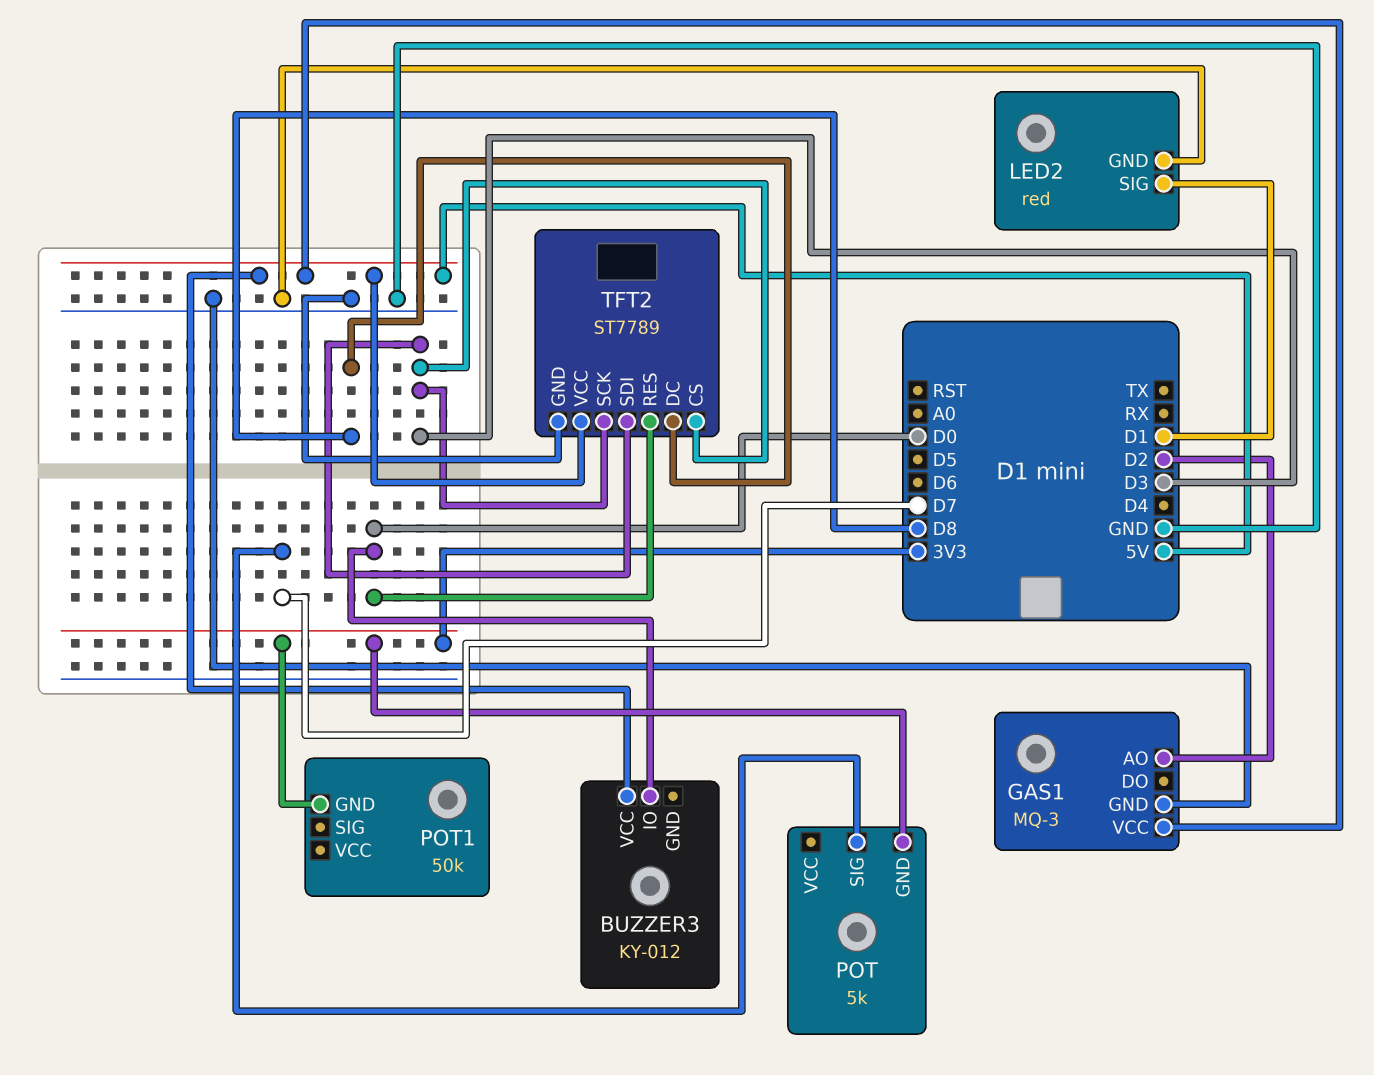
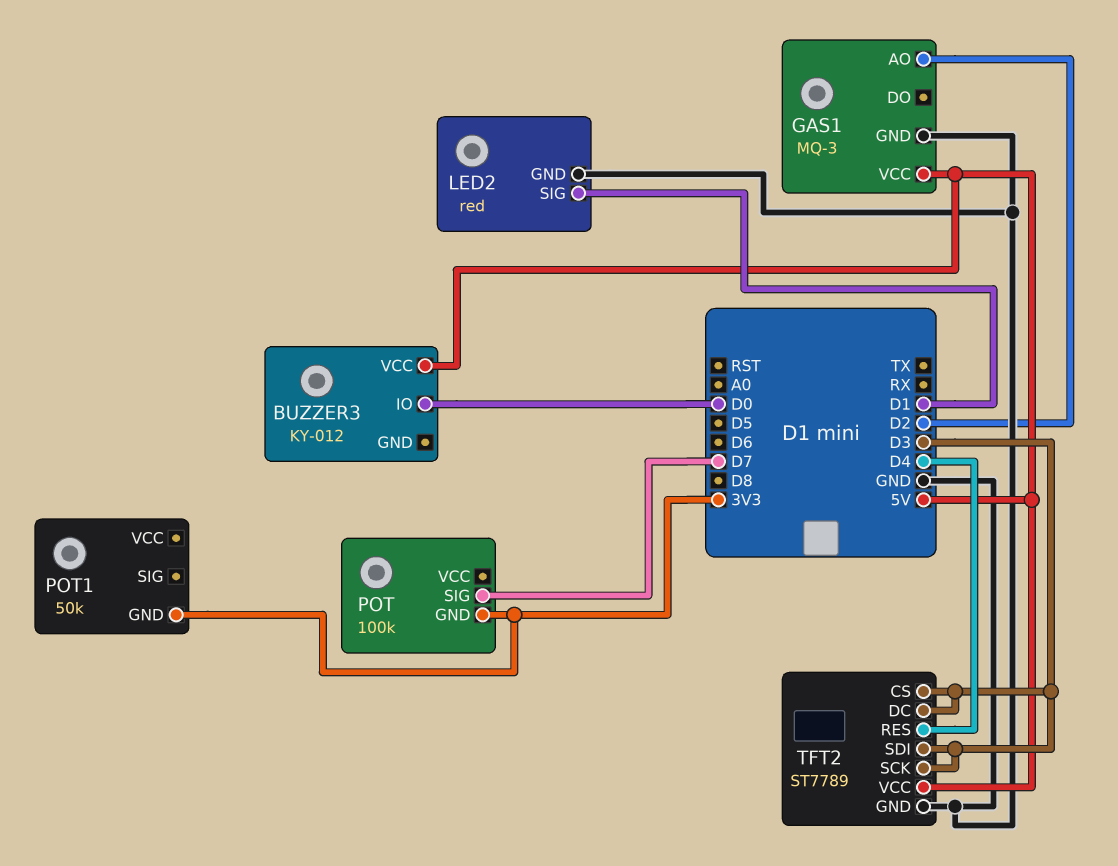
POT: 5k -> 100k
TFT2 pin DC: D8 -> D3
TFT2 pin RES: D0 -> D4

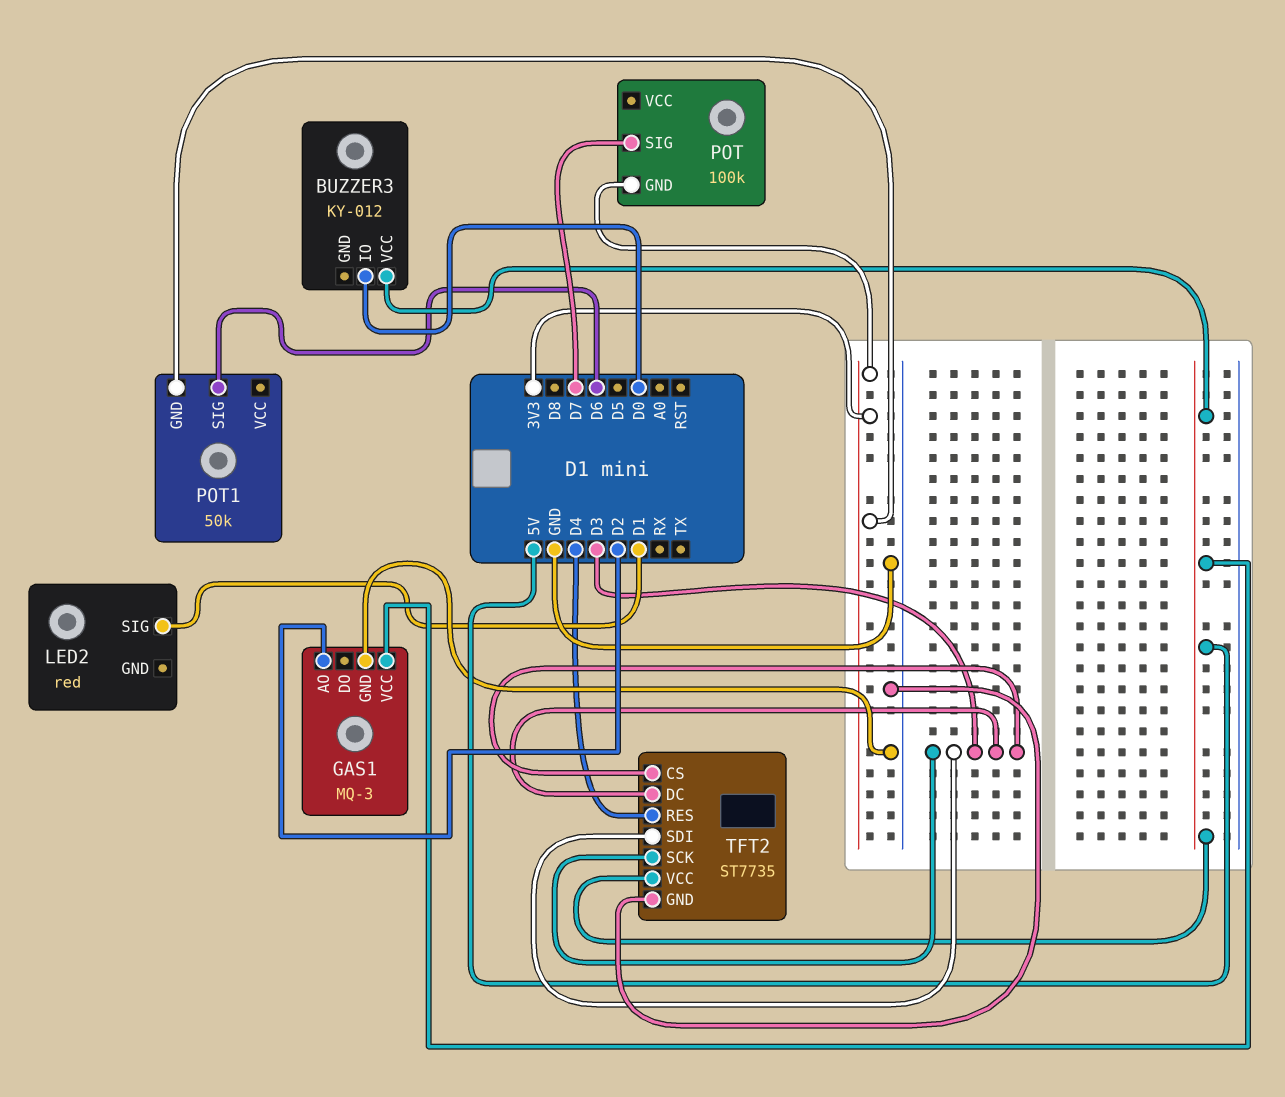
LED2 pin GND: GND -> none
POT1 pin SIG: none -> D6
TFT2: ST7789 -> ST7735

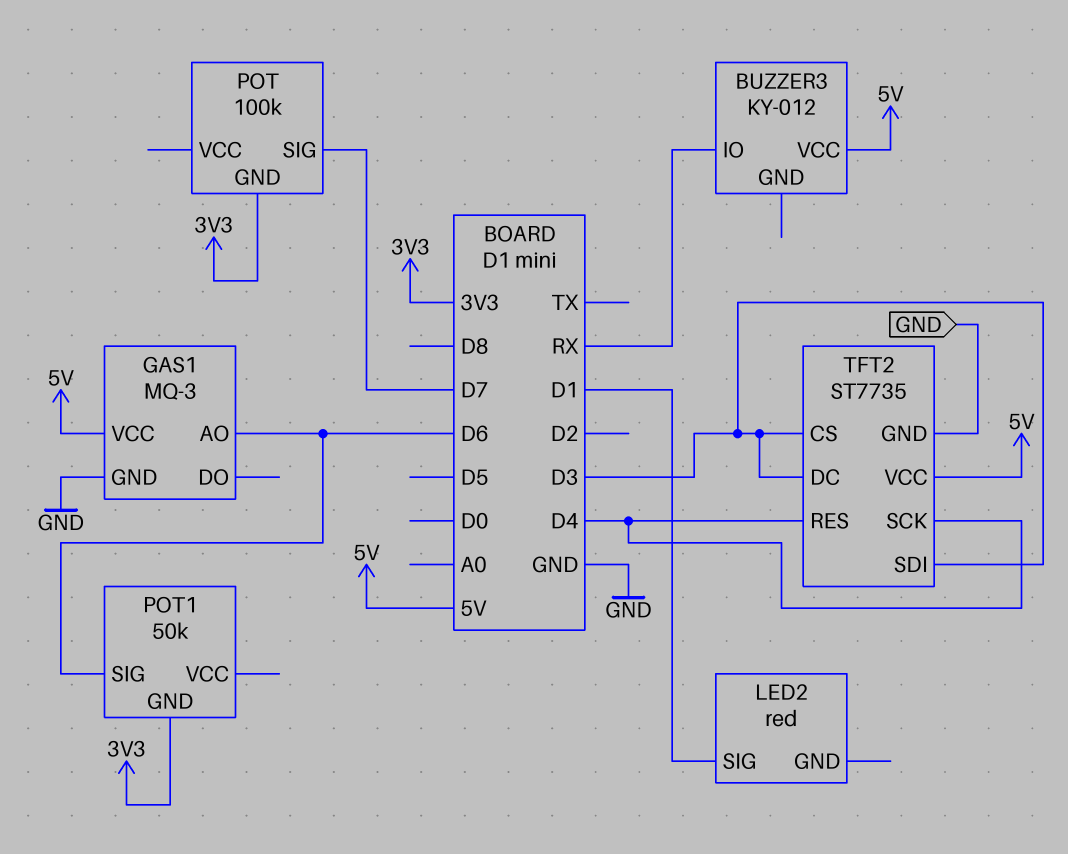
BUZZER3 pin IO: D0 -> RX
GAS1 pin AO: D2 -> D6
TFT2 pin SCK: D3 -> D4

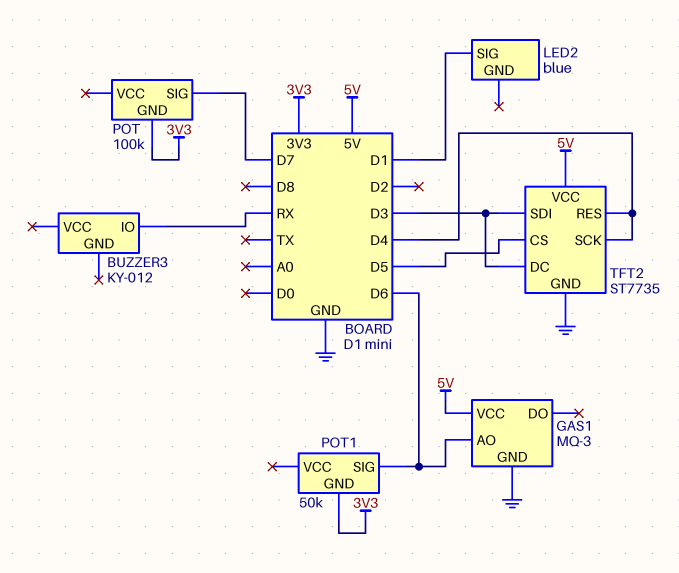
BUZZER3 pin VCC: 5V -> none
LED2: red -> blue
TFT2 pin CS: D3 -> D5

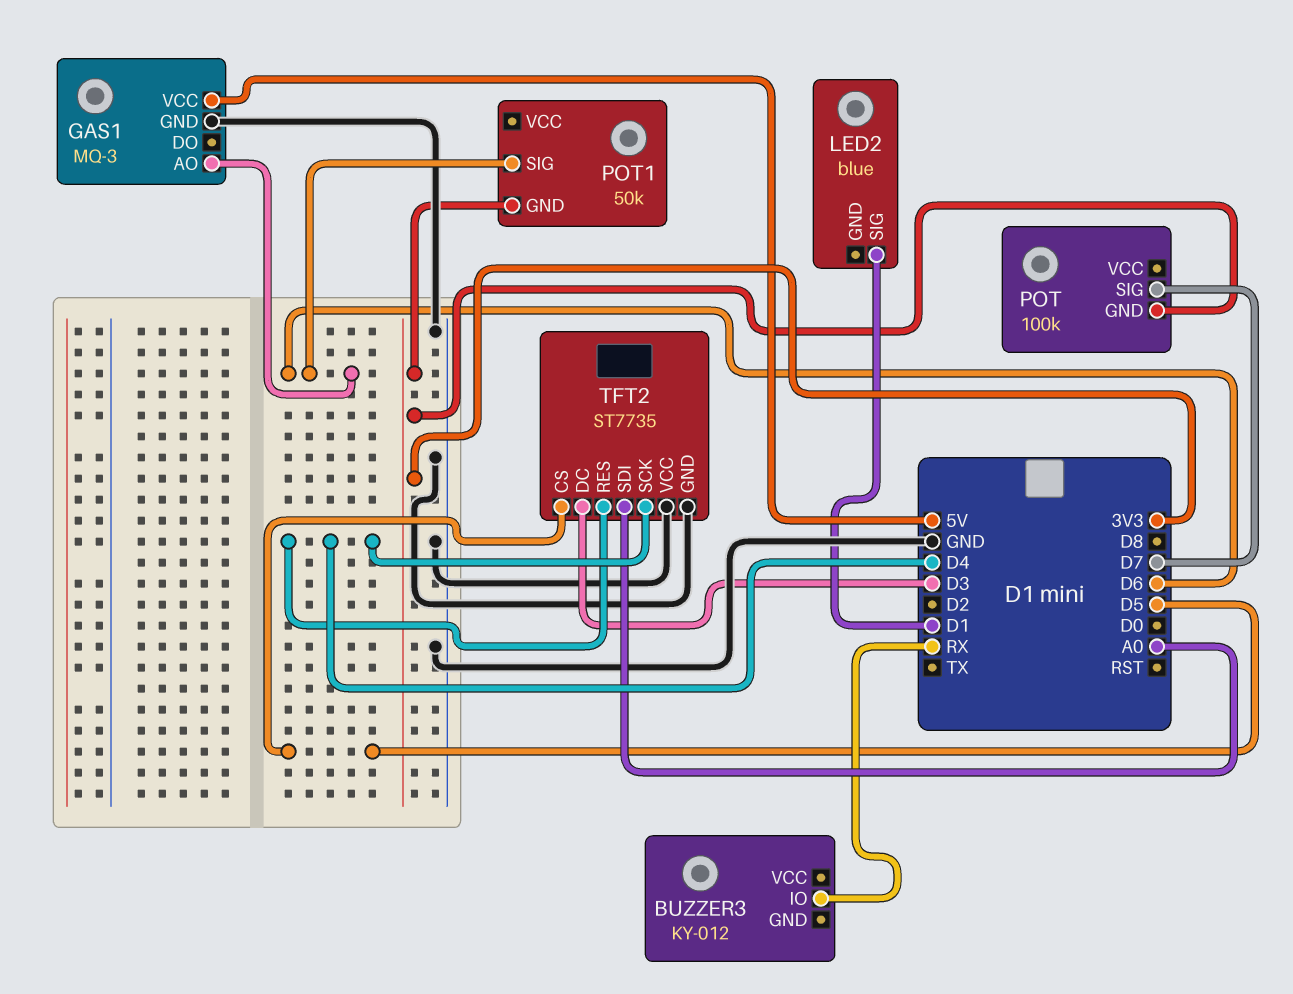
TFT2 pin SDI: D3 -> A0
TFT2 pin VCC: 5V -> GND

